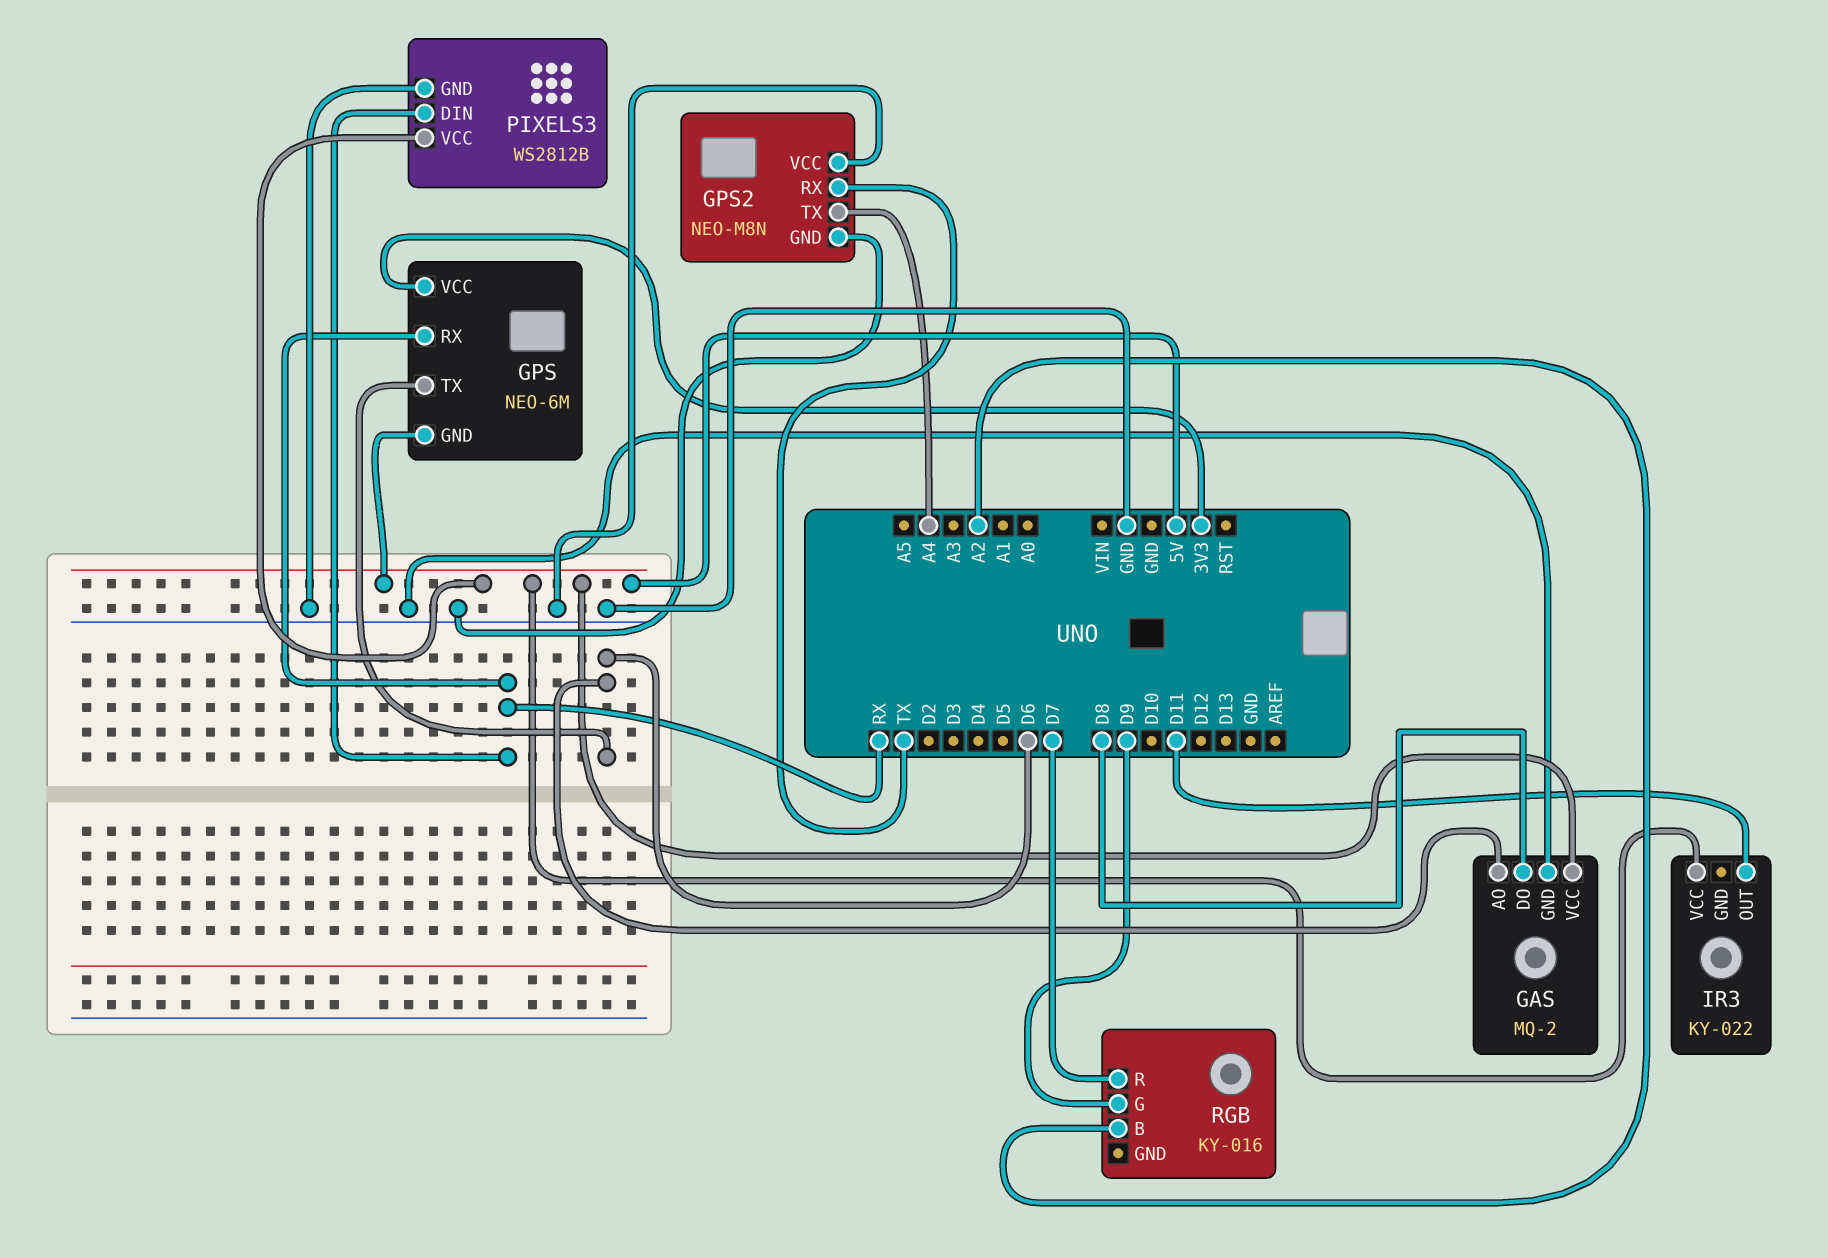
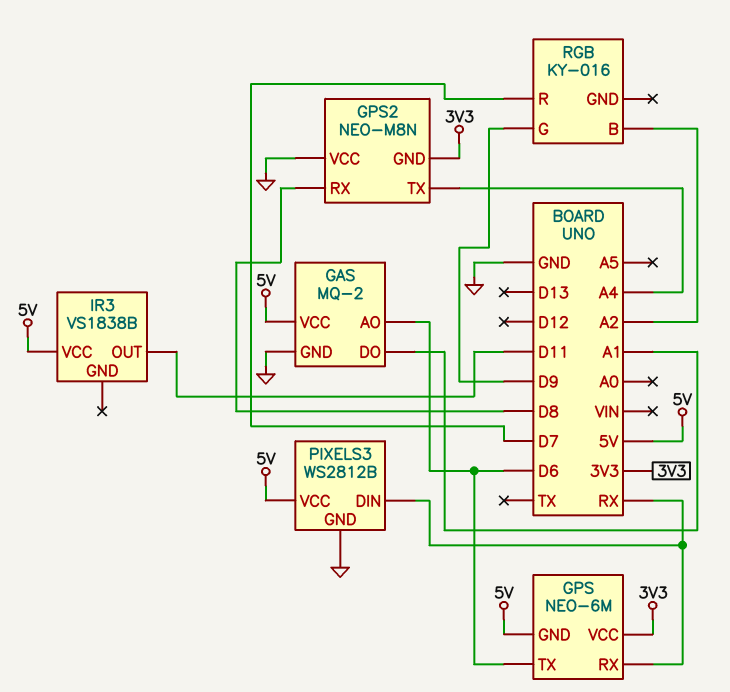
GAS pin DO: D8 -> A1
GPS2 pin GND: GND -> 3V3
GPS2 pin RX: TX -> D8
IR3: KY-022 -> VS1838B

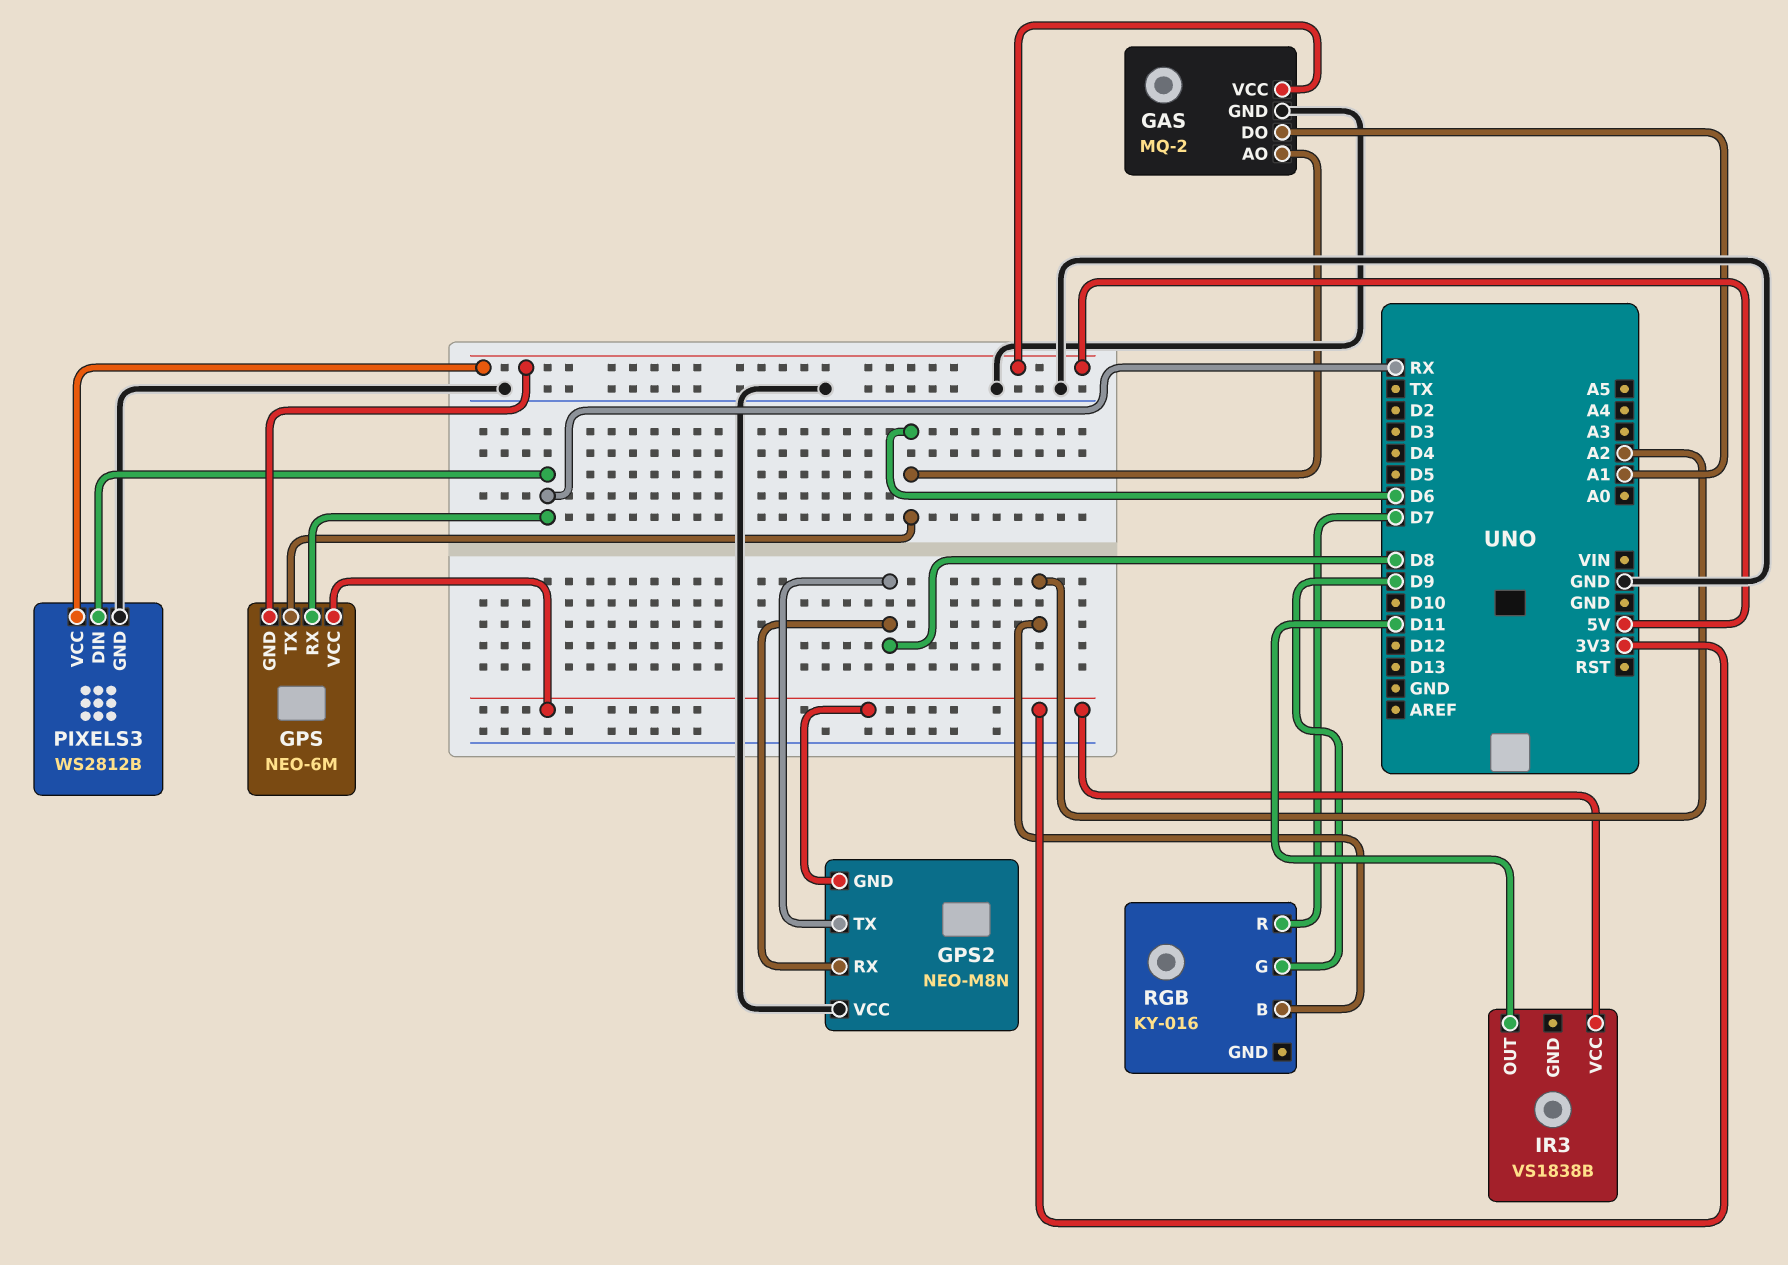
GPS2 pin TX: A4 -> D8
IR3 pin VCC: 5V -> 3V3

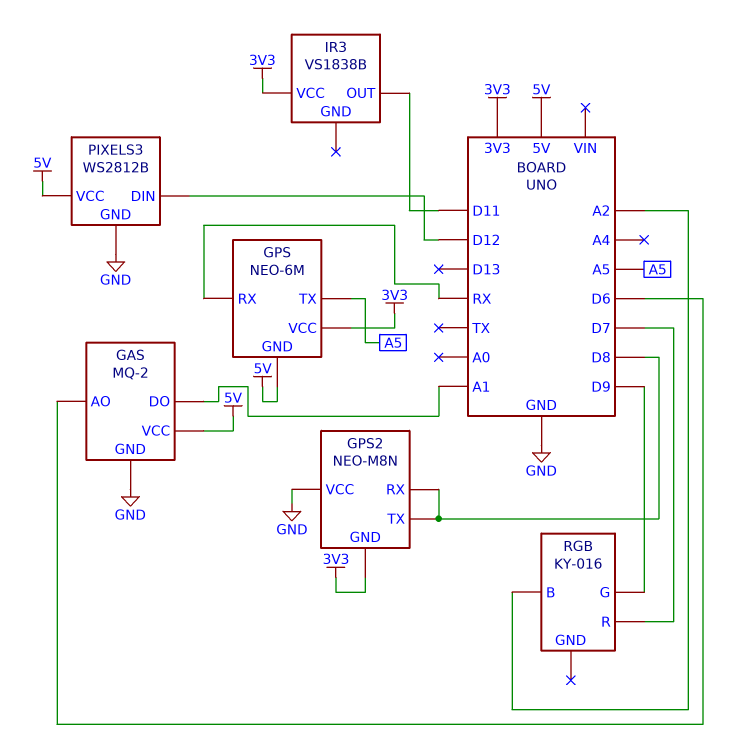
GPS pin TX: D6 -> A5
PIXELS3 pin DIN: RX -> D12

